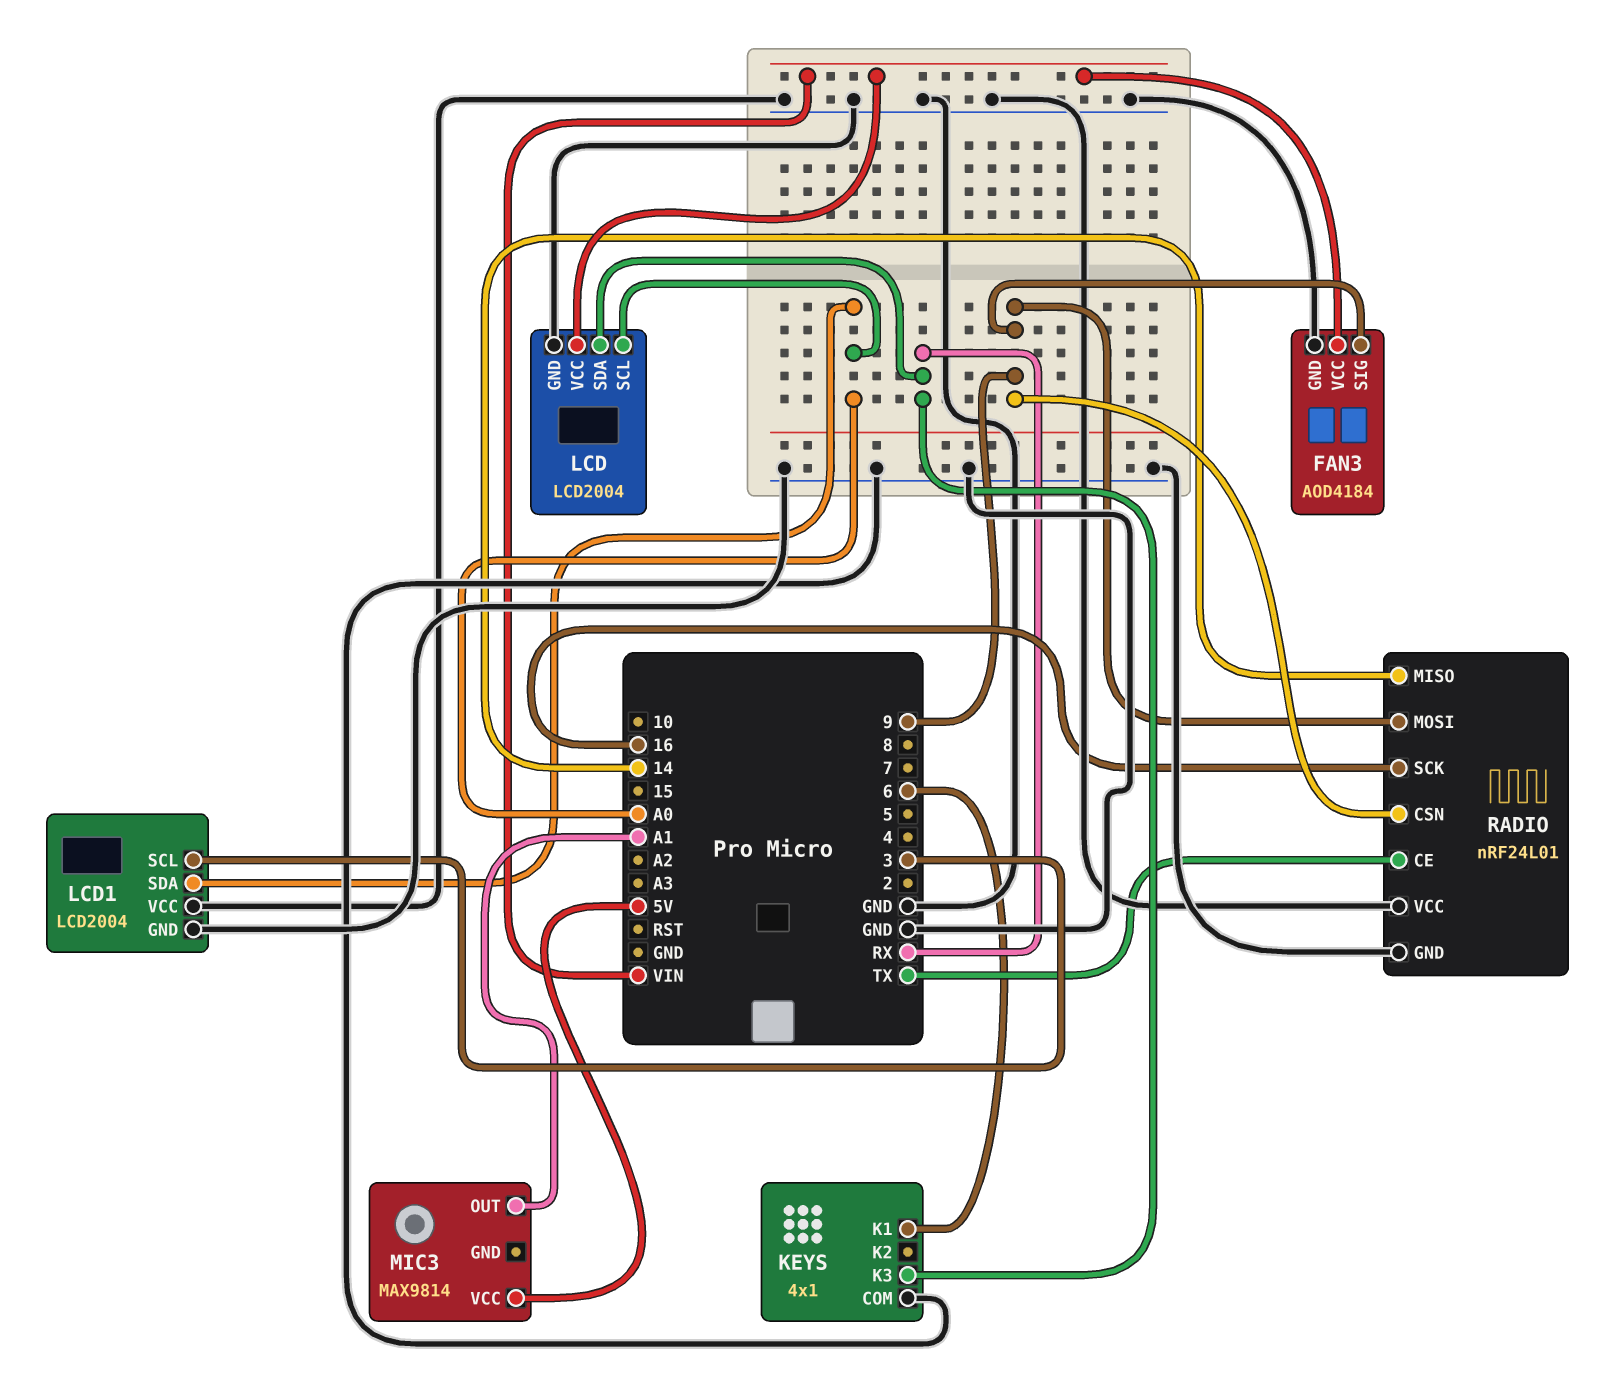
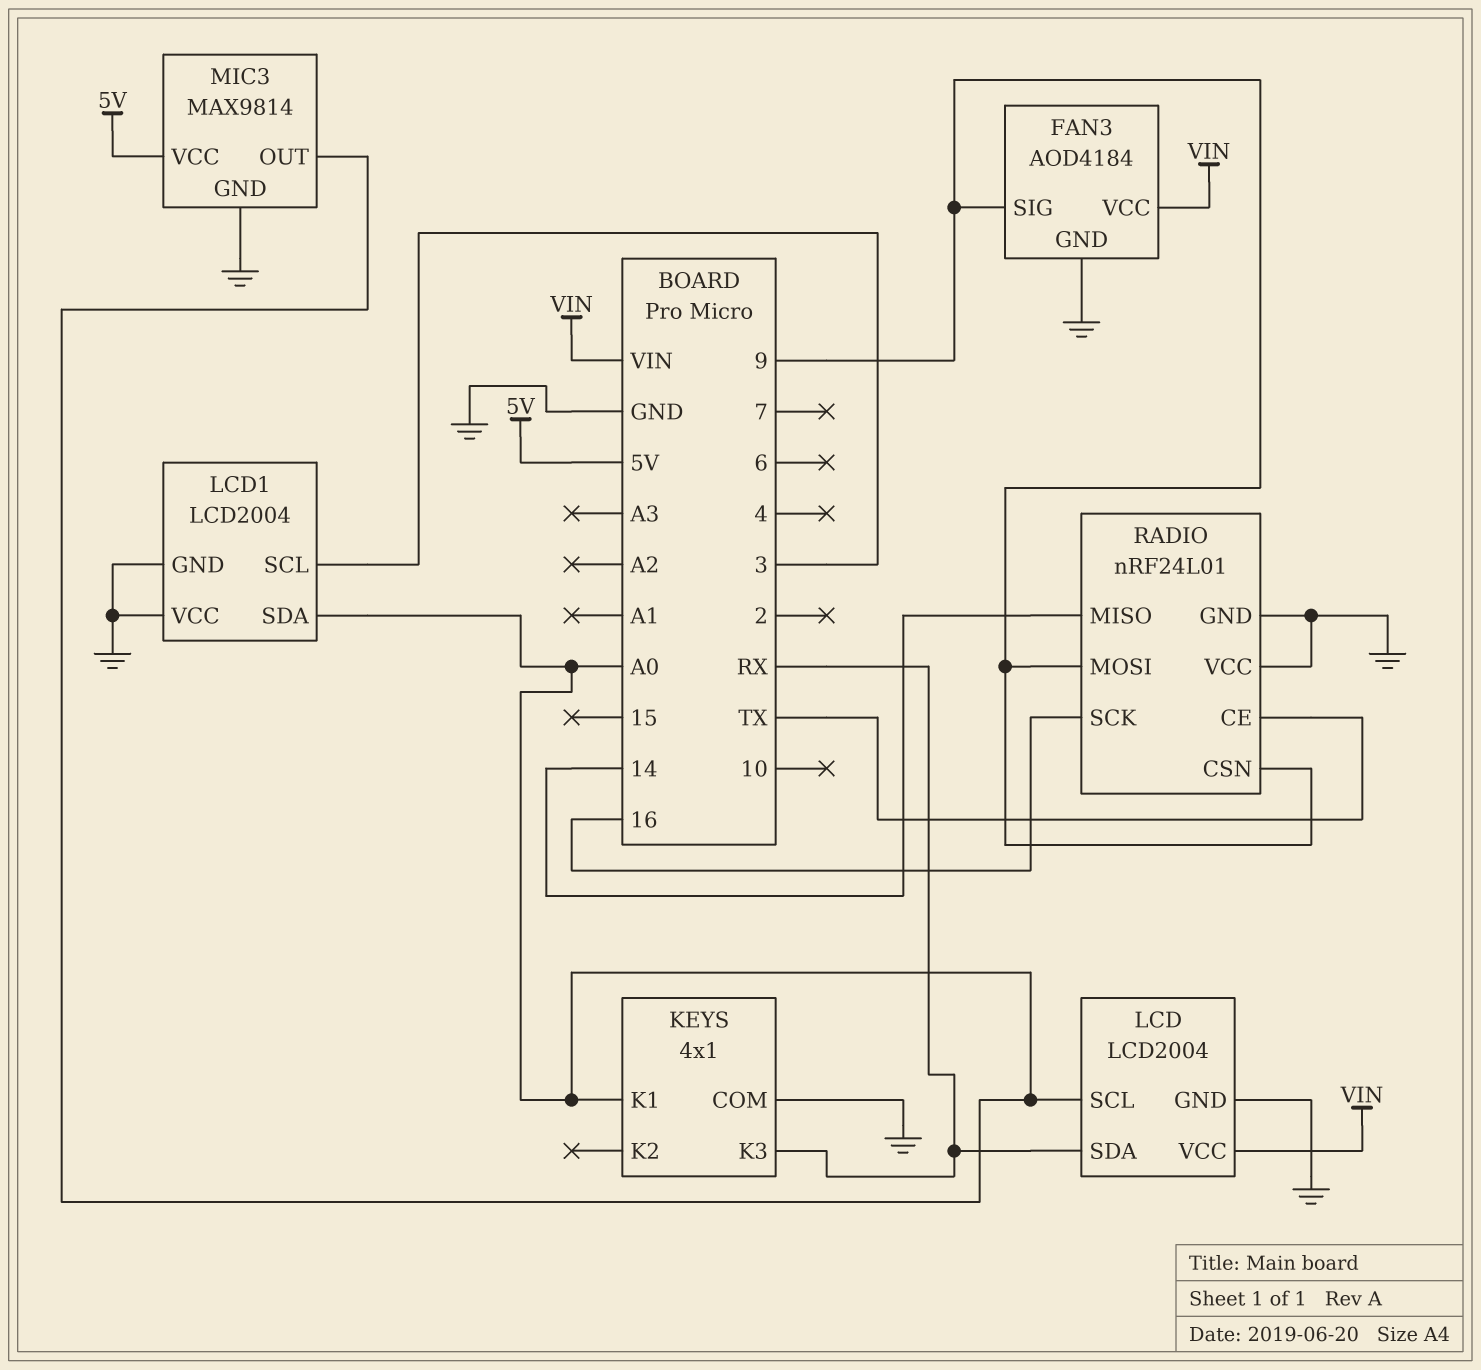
KEYS pin K1: 6 -> A0
MIC3 pin GND: none -> GND
MIC3 pin OUT: A1 -> A0

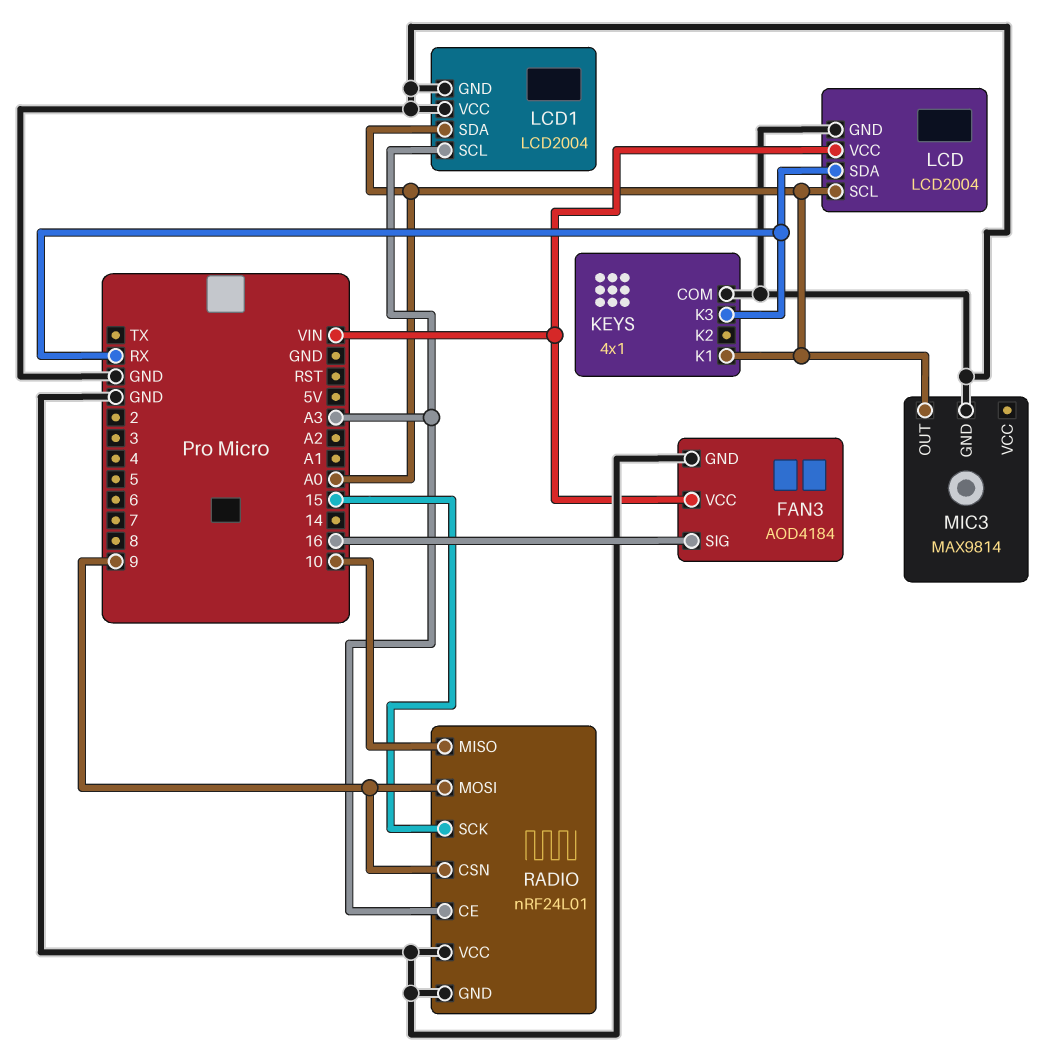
FAN3 pin SIG: 9 -> 16
LCD1 pin SCL: 3 -> A3
MIC3 pin VCC: 5V -> none
RADIO pin CE: TX -> A3
RADIO pin MISO: 14 -> 10
RADIO pin SCK: 16 -> 15

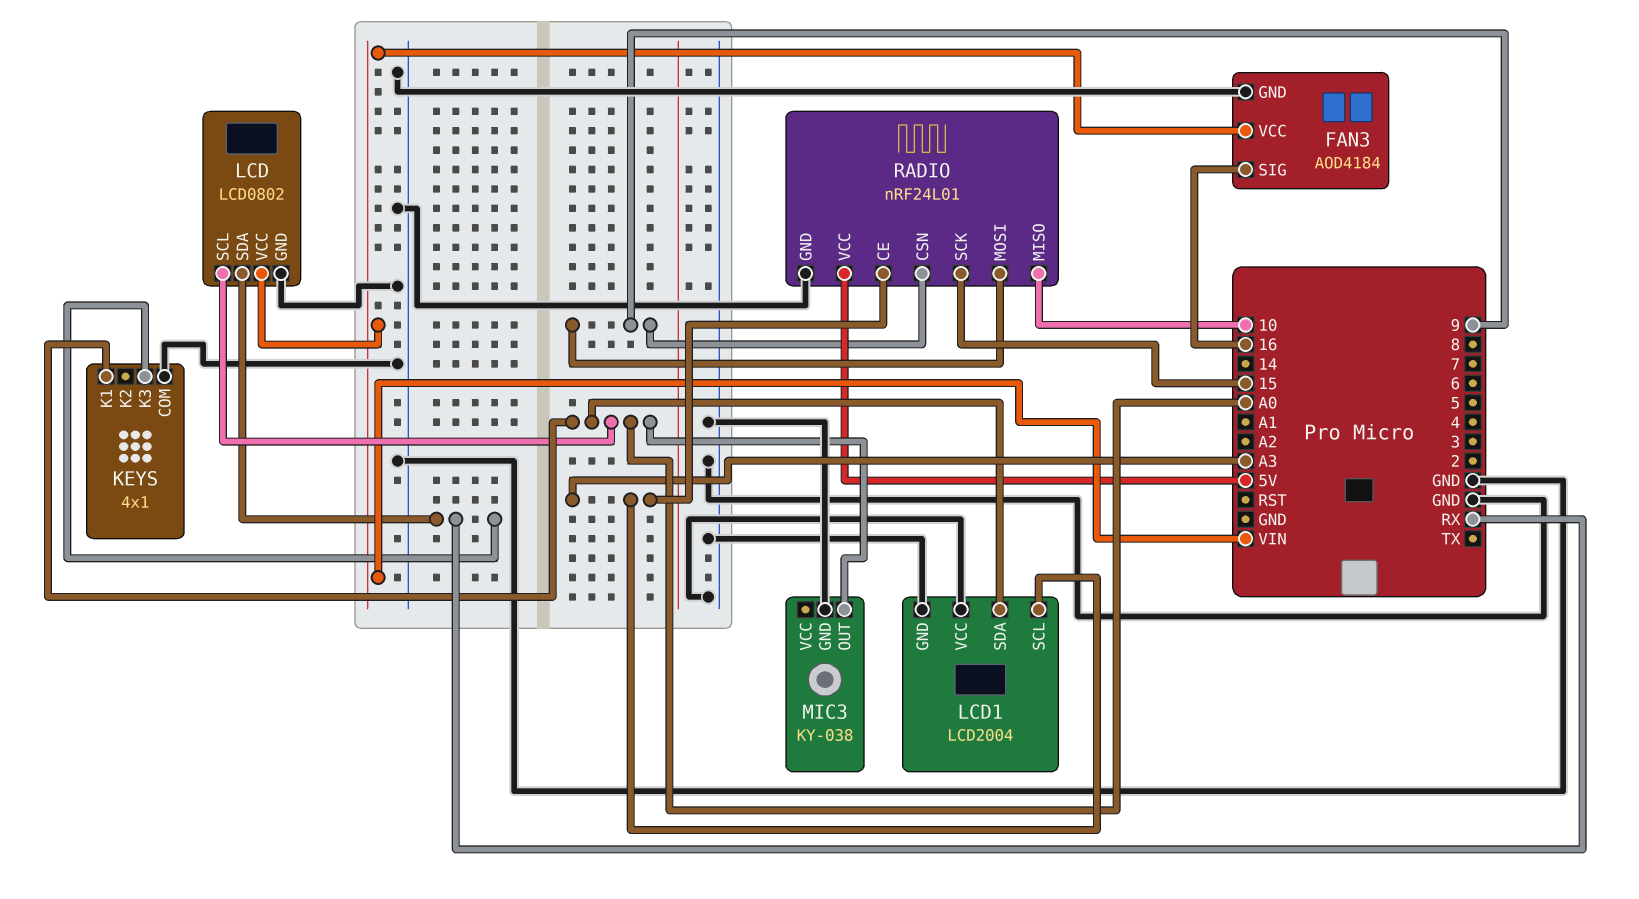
LCD: LCD2004 -> LCD0802
MIC3: MAX9814 -> KY-038
RADIO pin VCC: GND -> 5V

